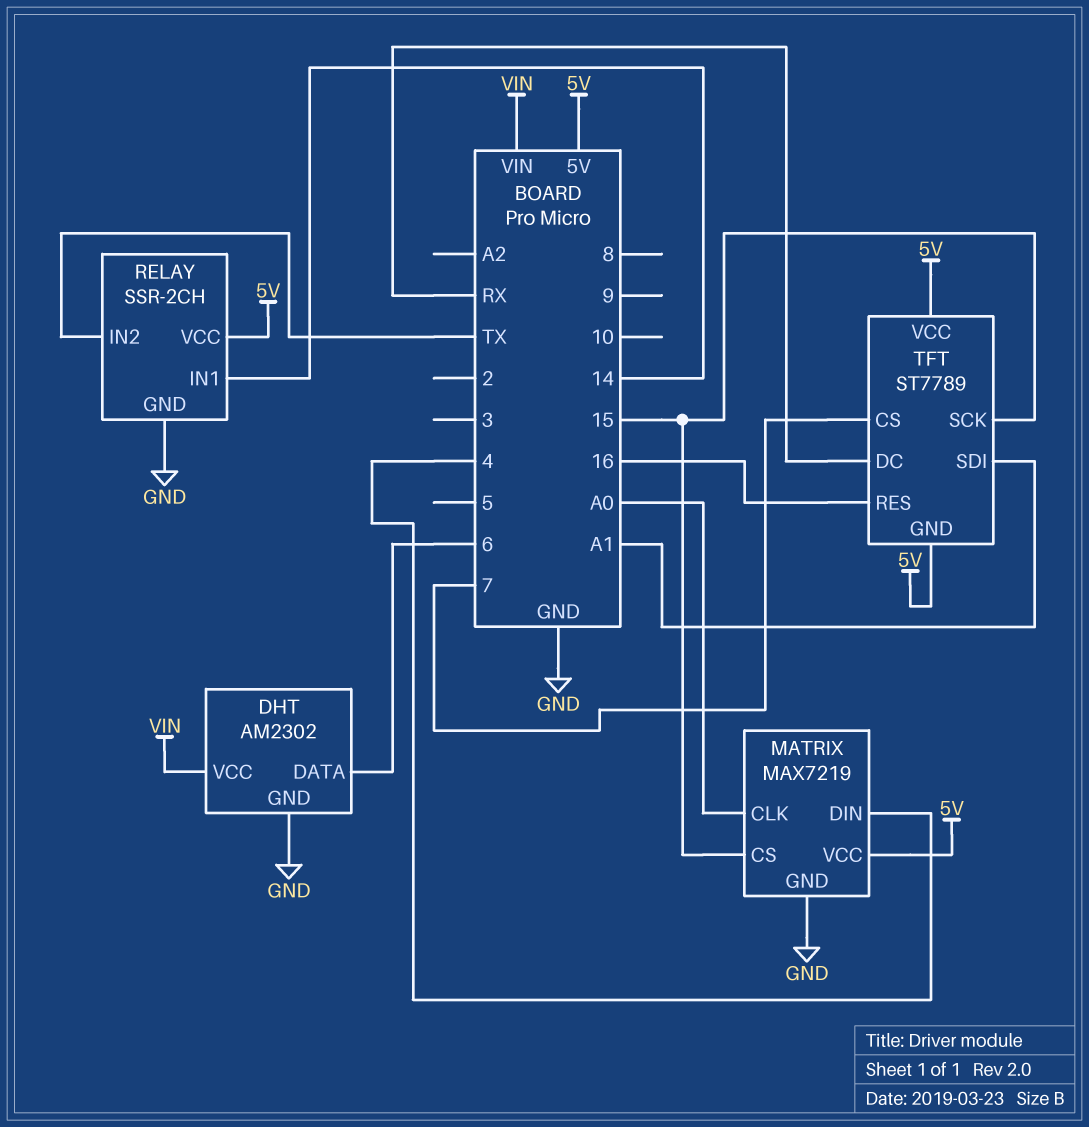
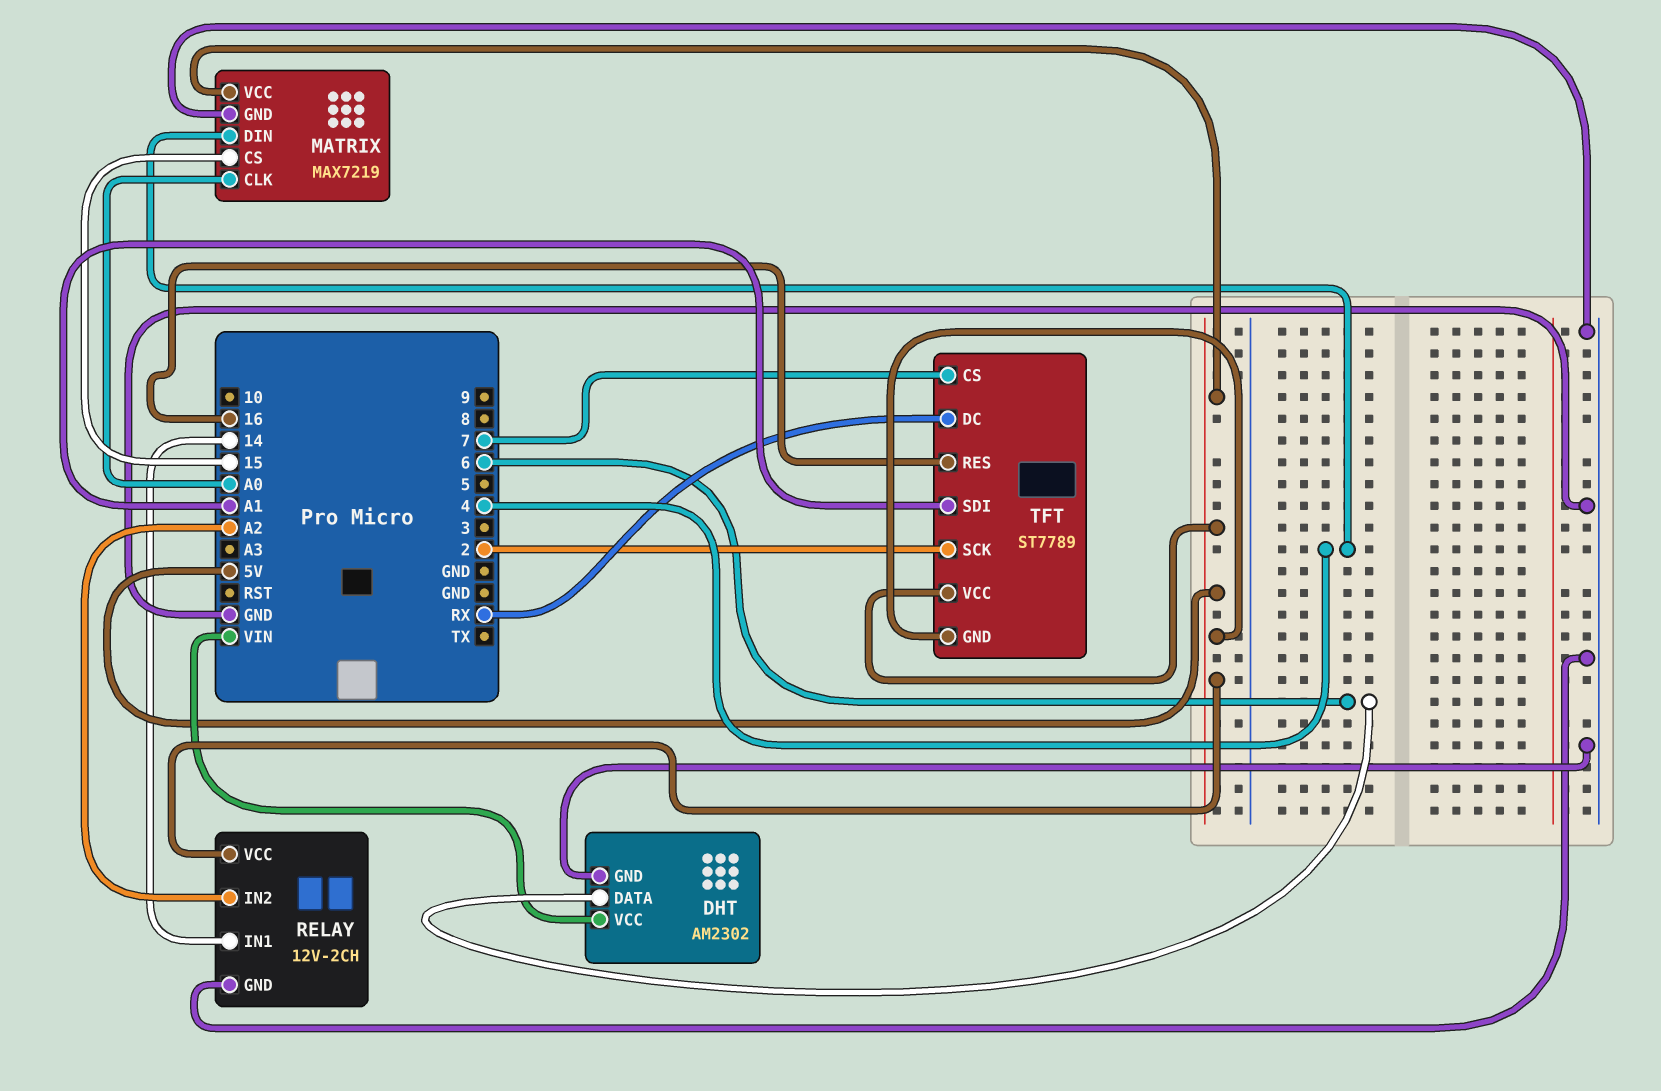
RELAY: SSR-2CH -> 12V-2CH
RELAY pin IN2: TX -> A2
TFT pin SCK: 15 -> 2

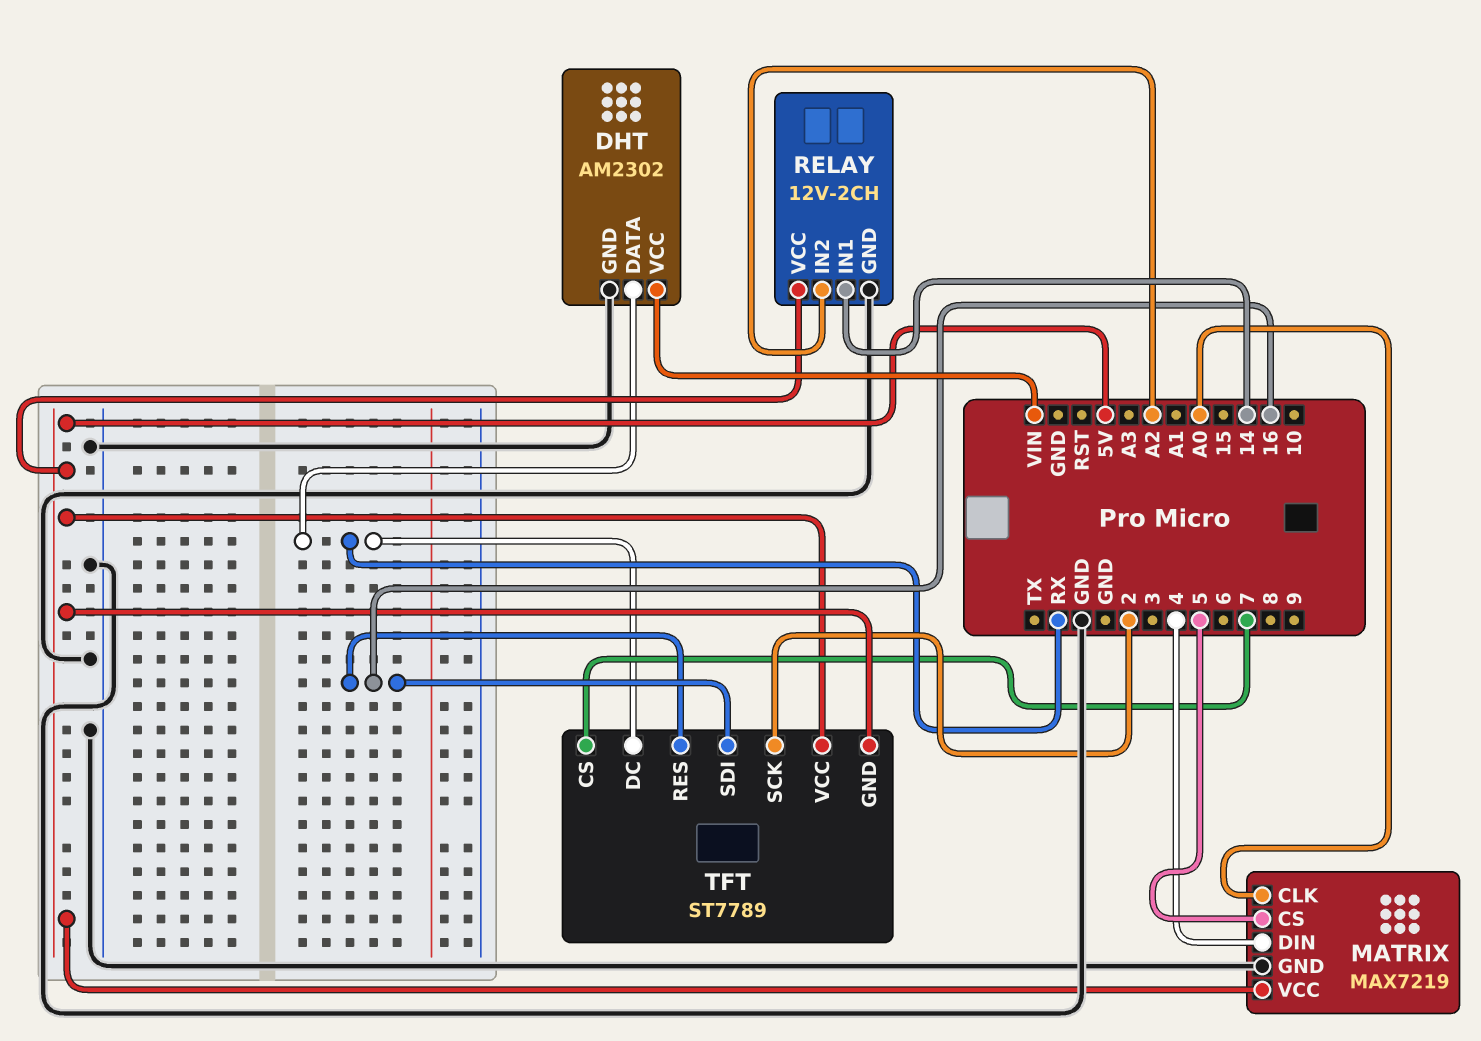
DHT pin DATA: 6 -> RX
MATRIX pin CS: 15 -> 5
TFT pin SDI: A1 -> 16

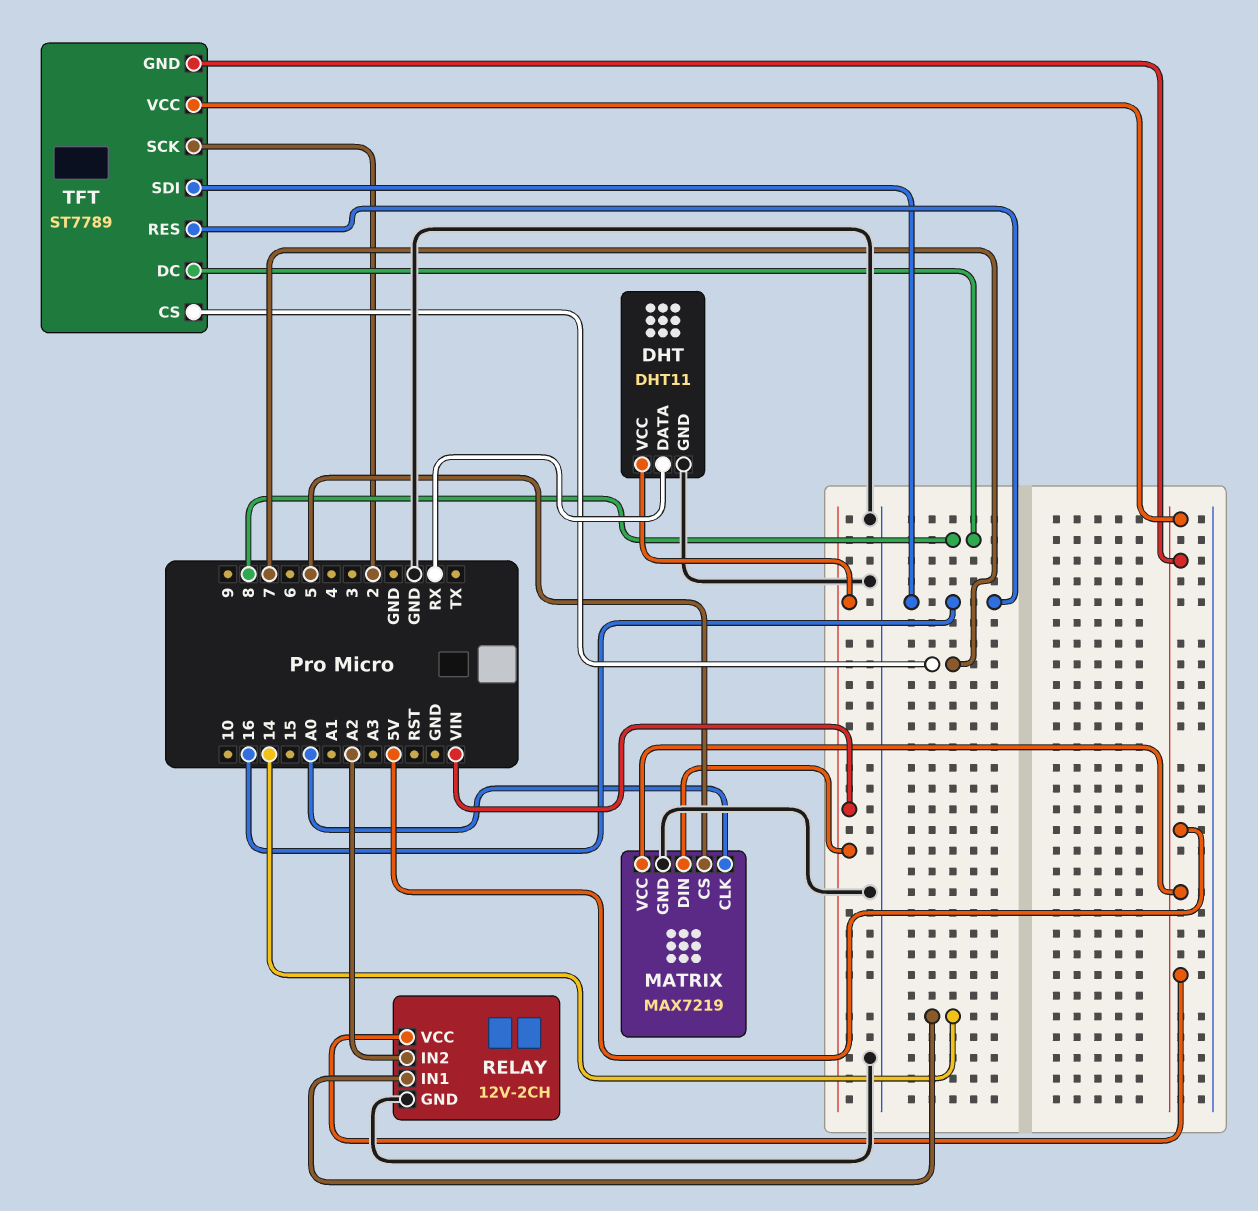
DHT: AM2302 -> DHT11
MATRIX pin DIN: 4 -> VIN
TFT pin DC: RX -> 8

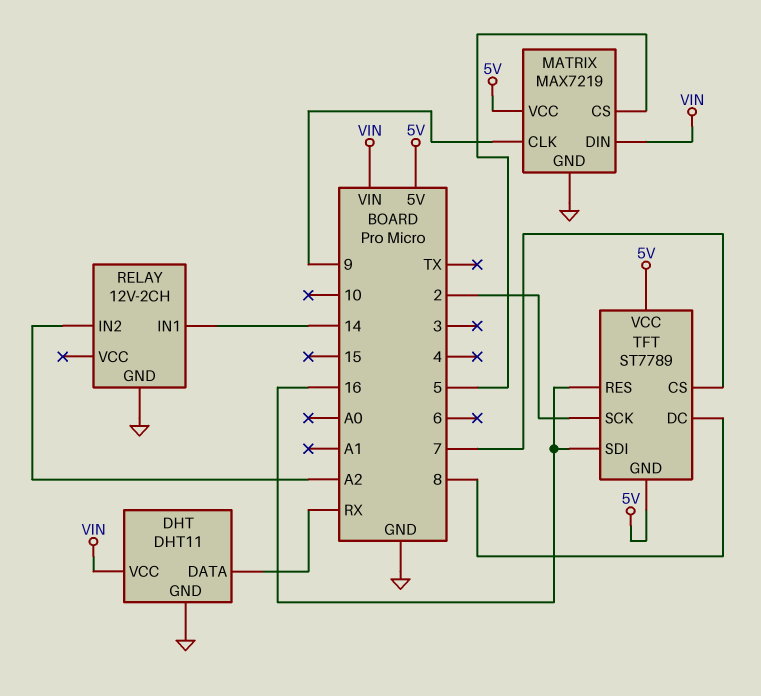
MATRIX pin CLK: A0 -> 9
RELAY pin VCC: 5V -> none

